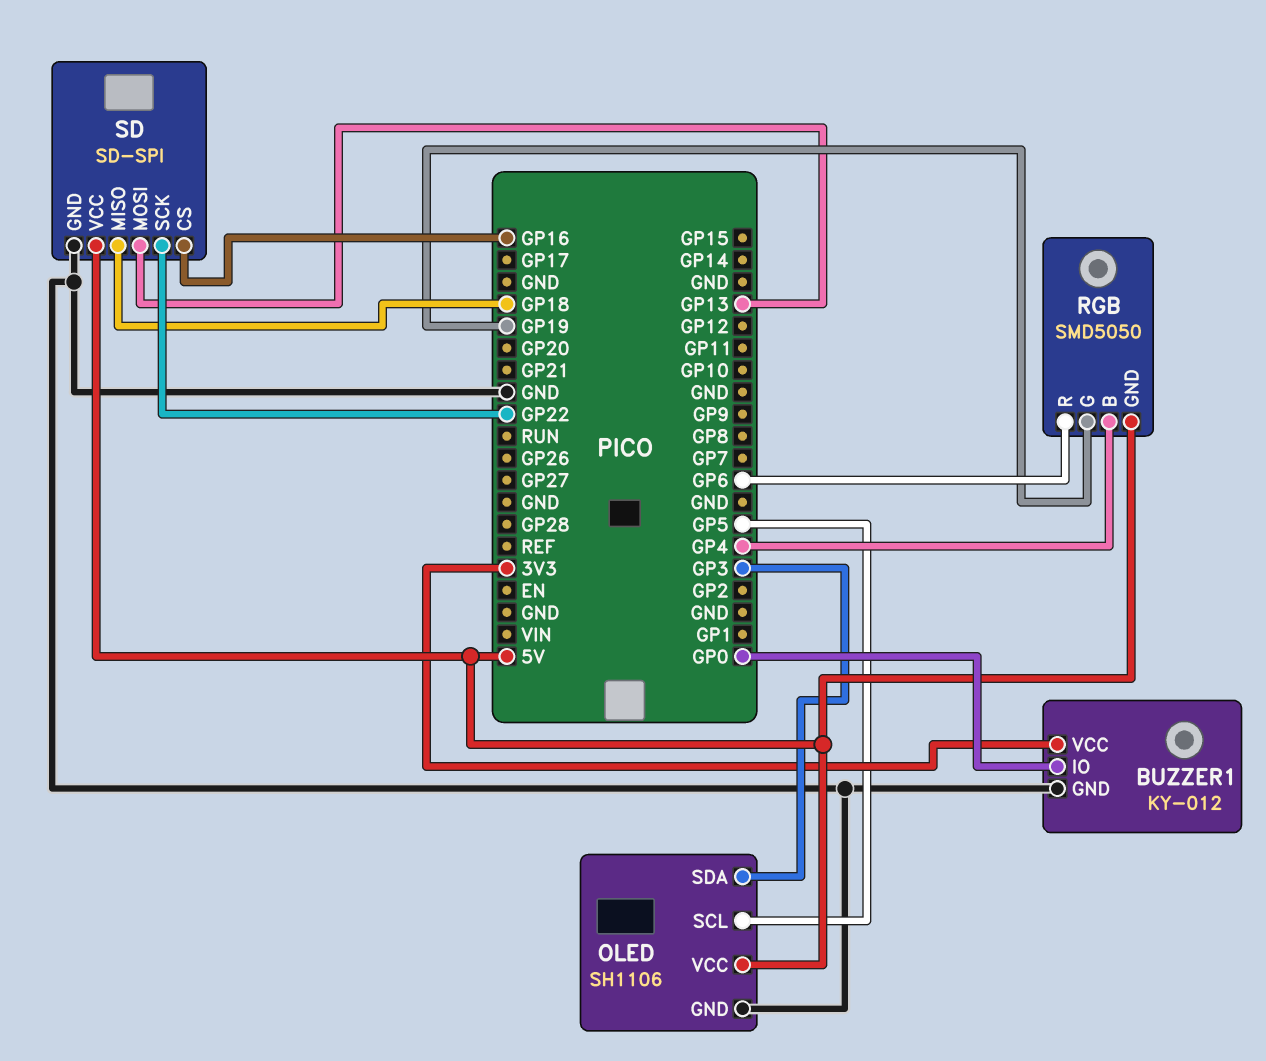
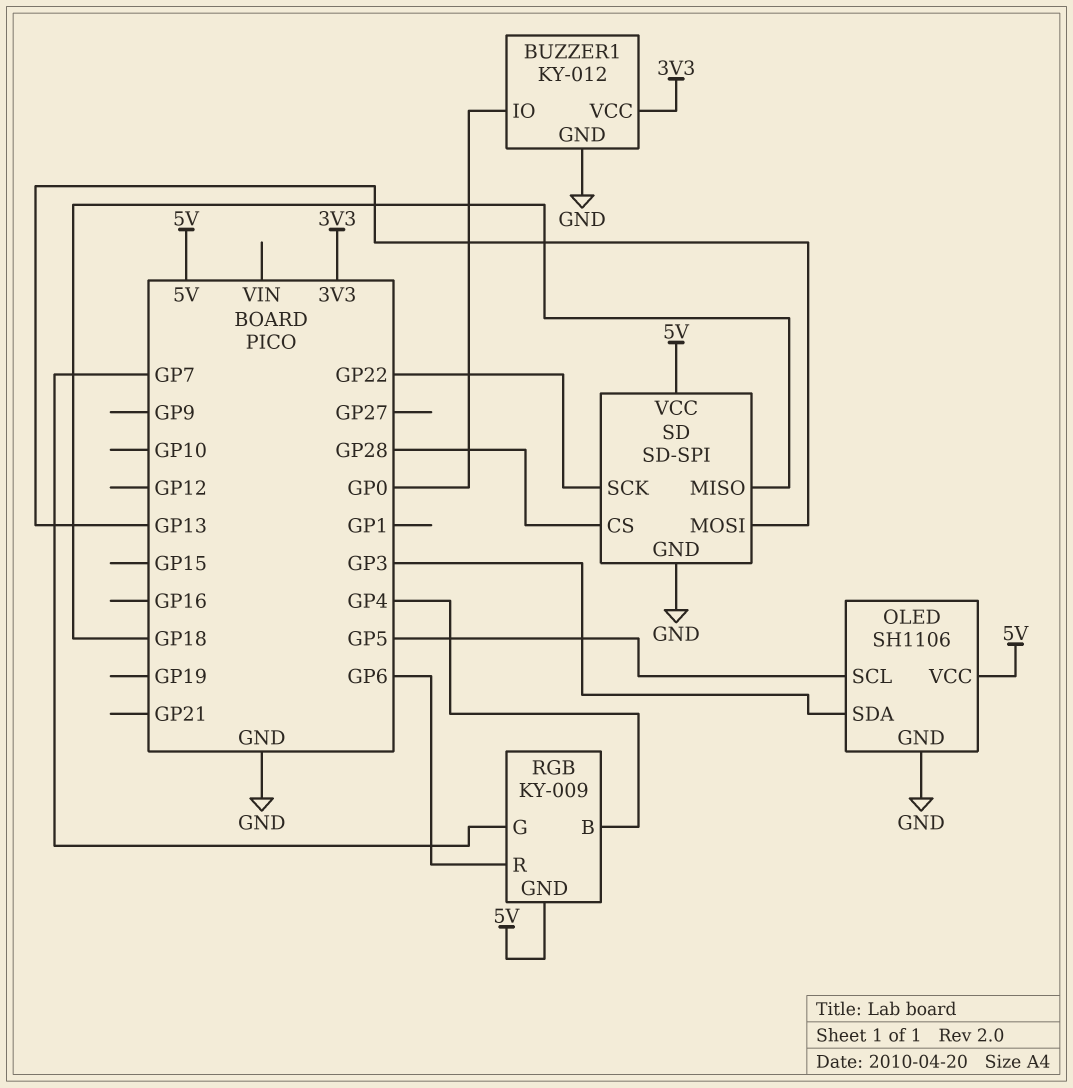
RGB: SMD5050 -> KY-009
RGB pin G: GP19 -> GP7
SD pin CS: GP16 -> GP28

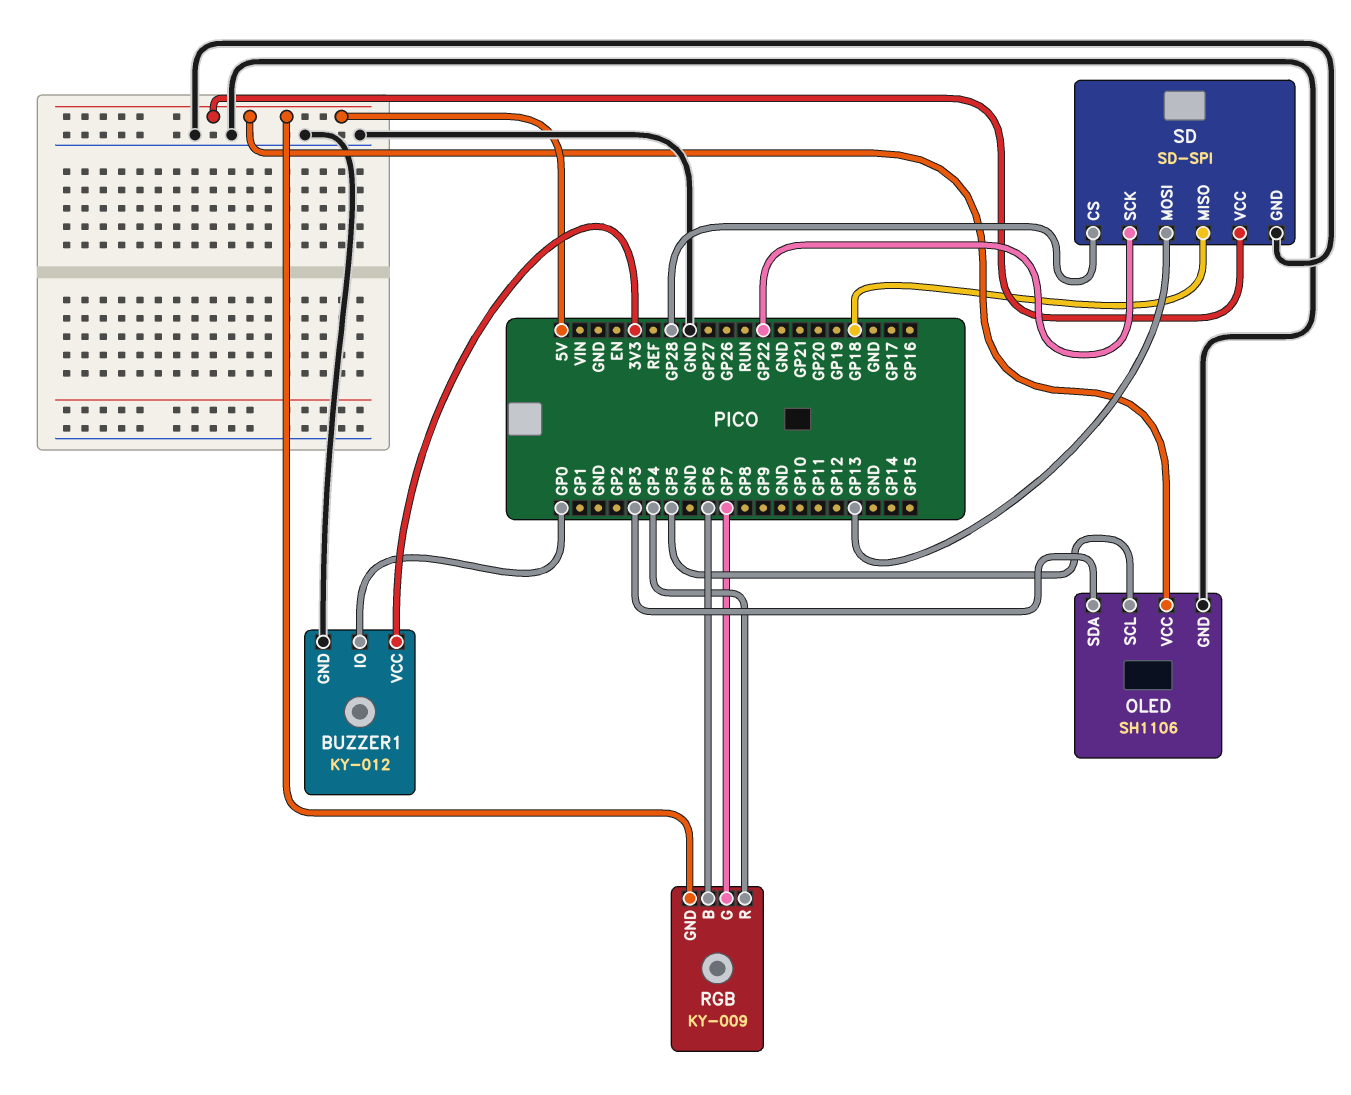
RGB pin B: GP4 -> GP6
RGB pin R: GP6 -> GP4

